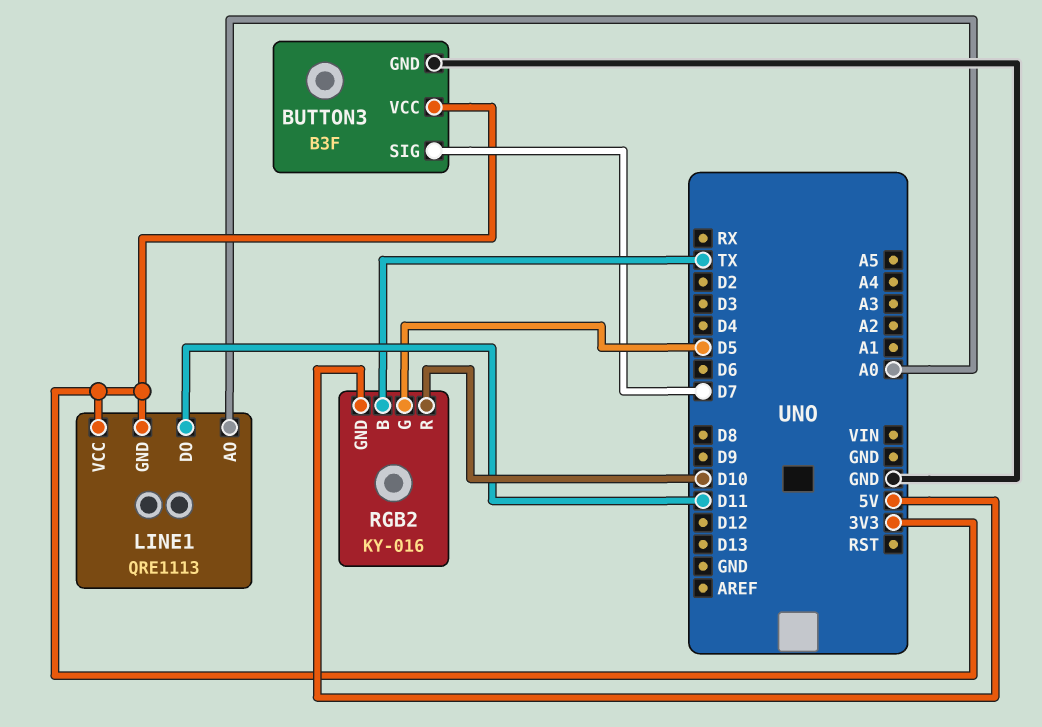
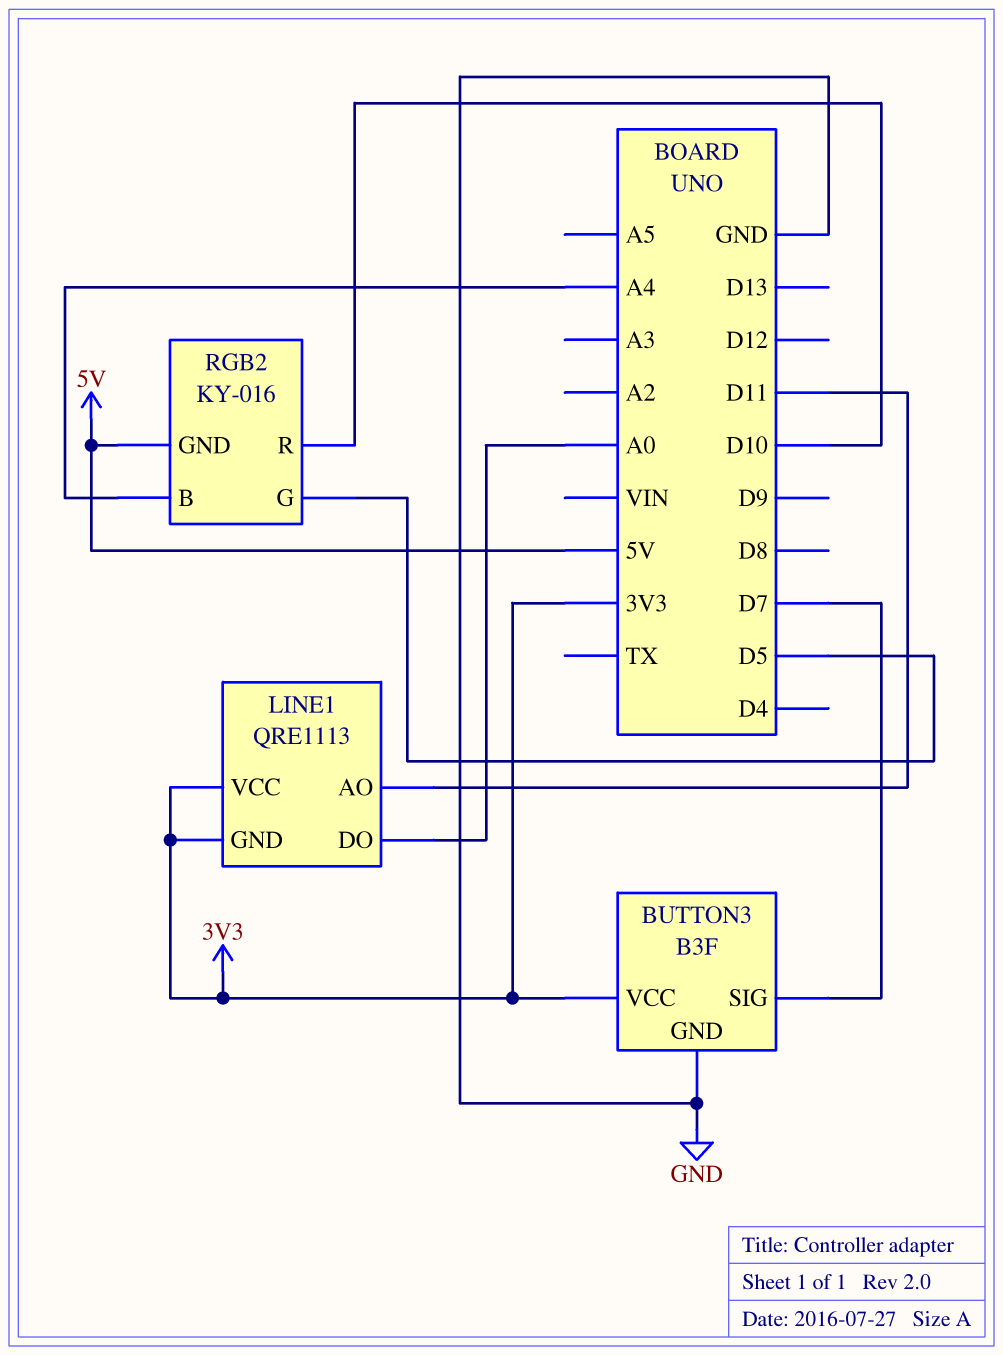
LINE1 pin AO: A0 -> D11
LINE1 pin DO: D11 -> A0
RGB2 pin B: TX -> A4

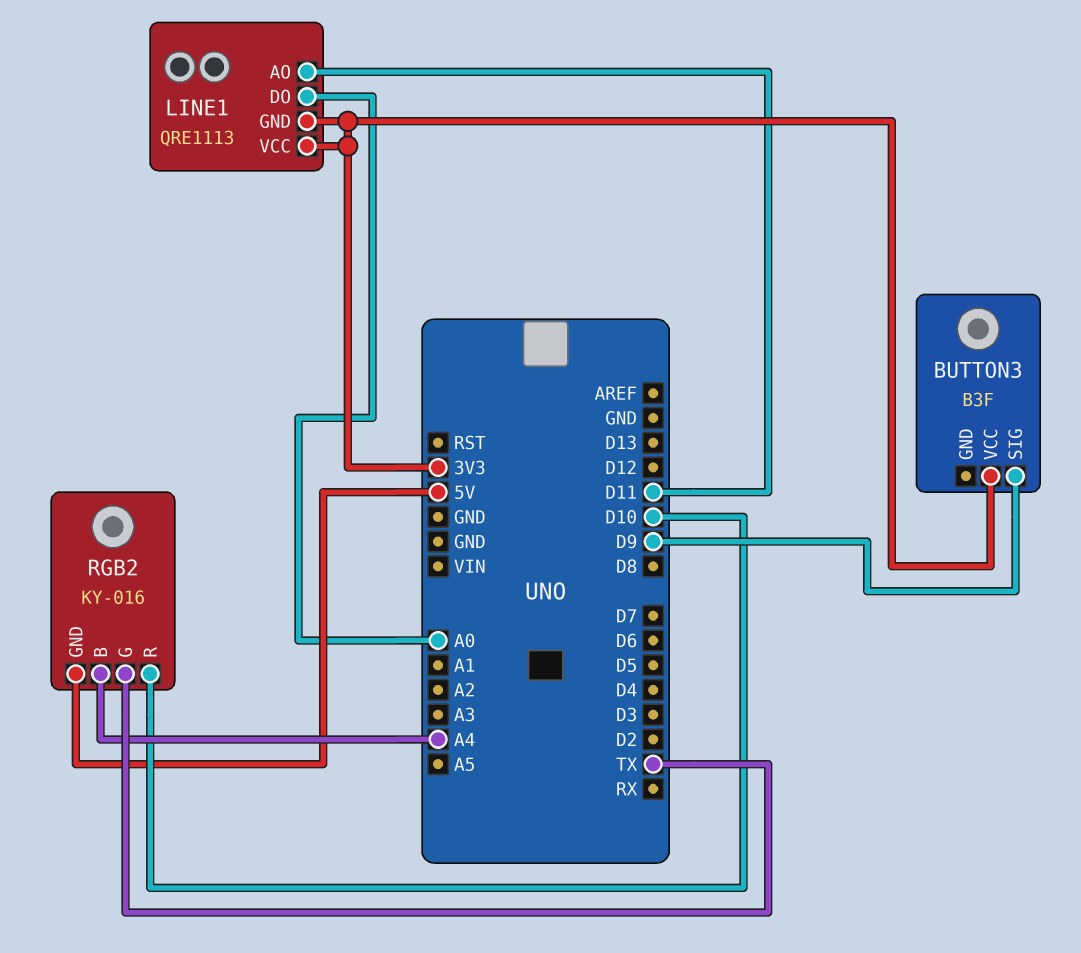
BUTTON3 pin GND: GND -> none
BUTTON3 pin SIG: D7 -> D9
RGB2 pin G: D5 -> TX

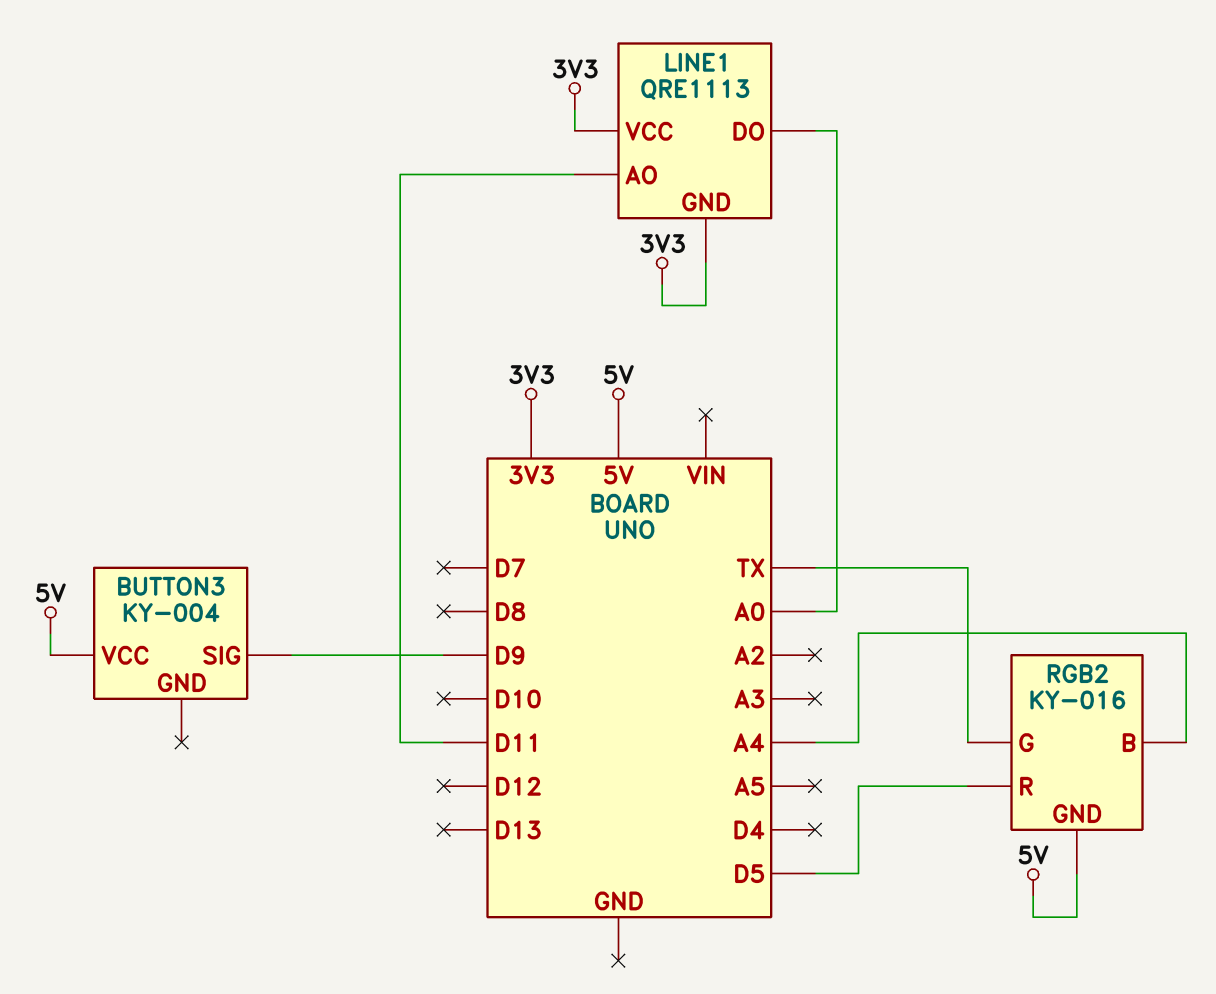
BUTTON3: B3F -> KY-004
BUTTON3 pin VCC: 3V3 -> 5V
RGB2 pin R: D10 -> D5

